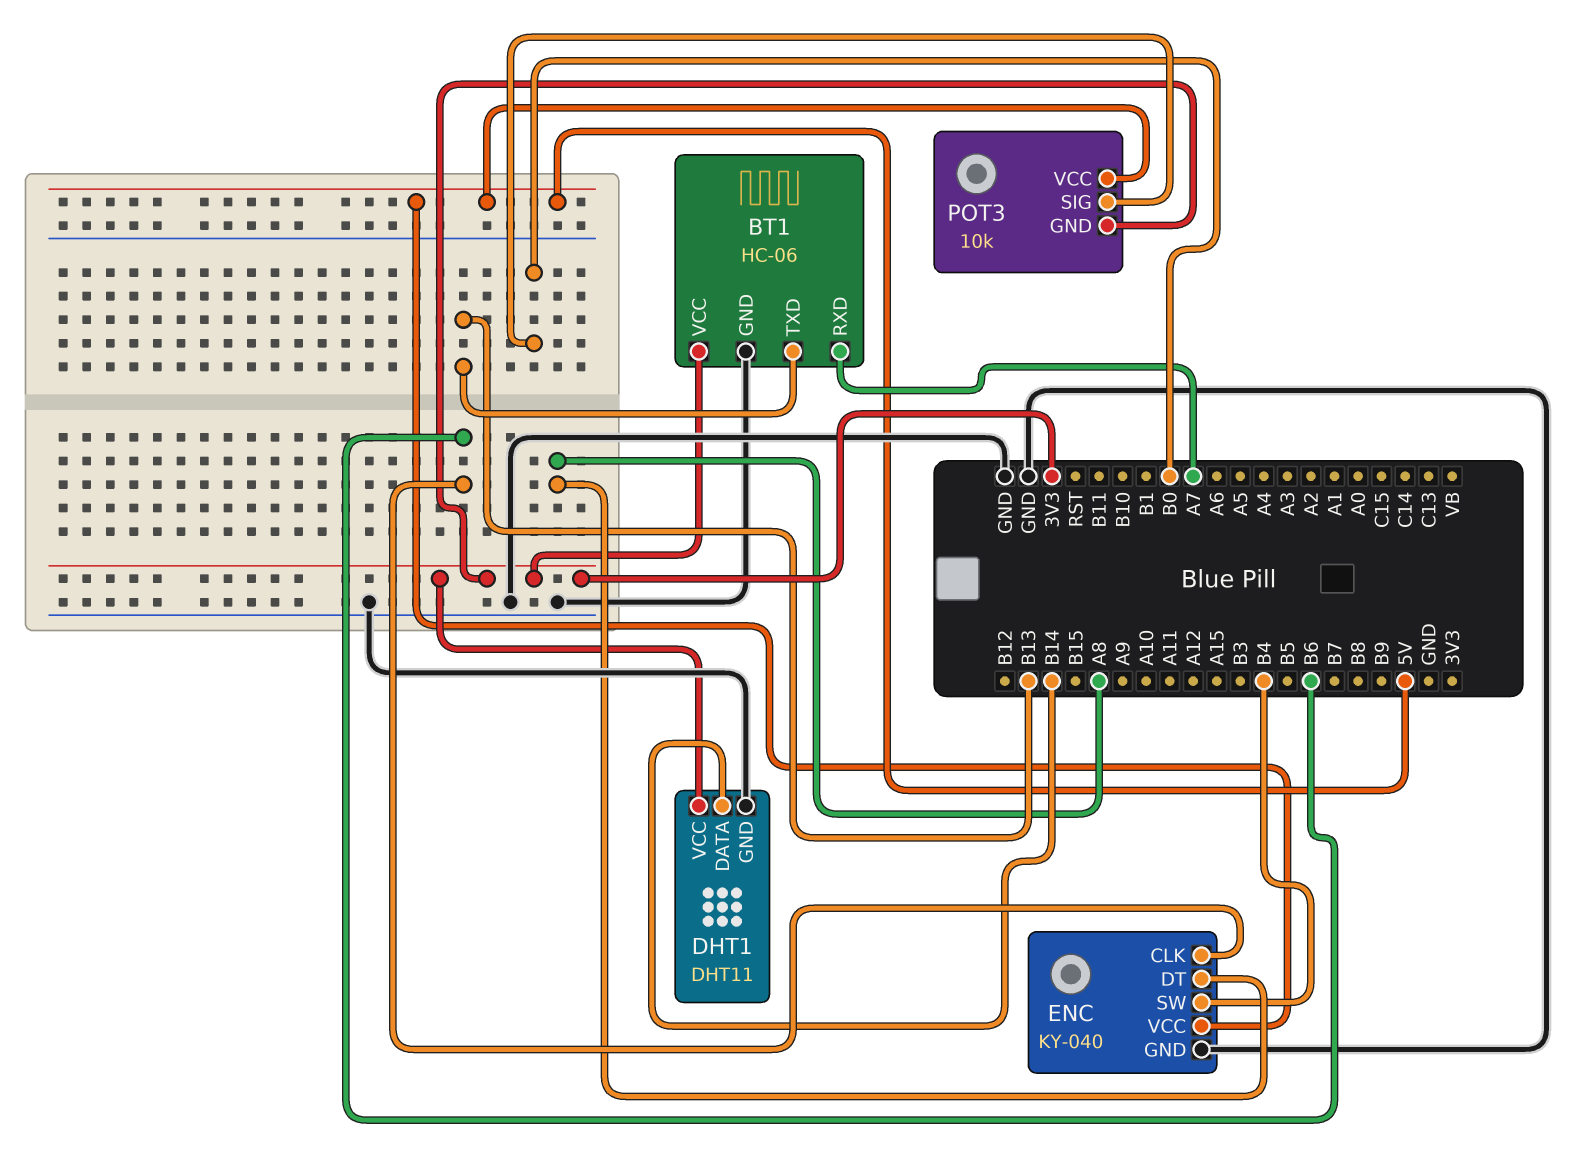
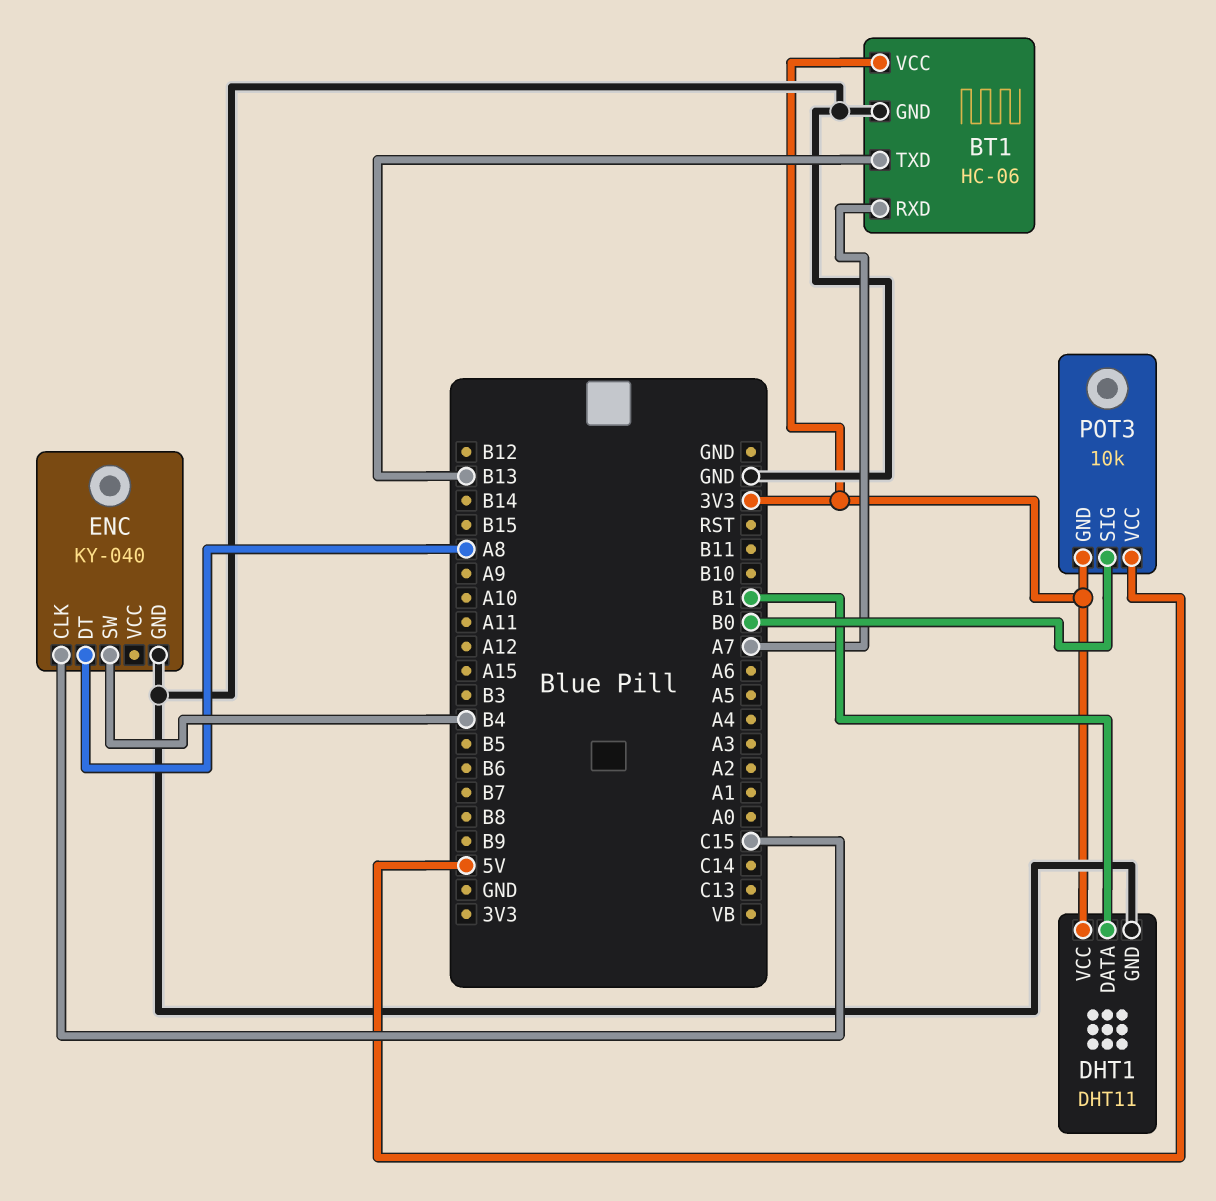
DHT1 pin DATA: B14 -> B1
ENC pin CLK: B6 -> C15
ENC pin VCC: 5V -> none

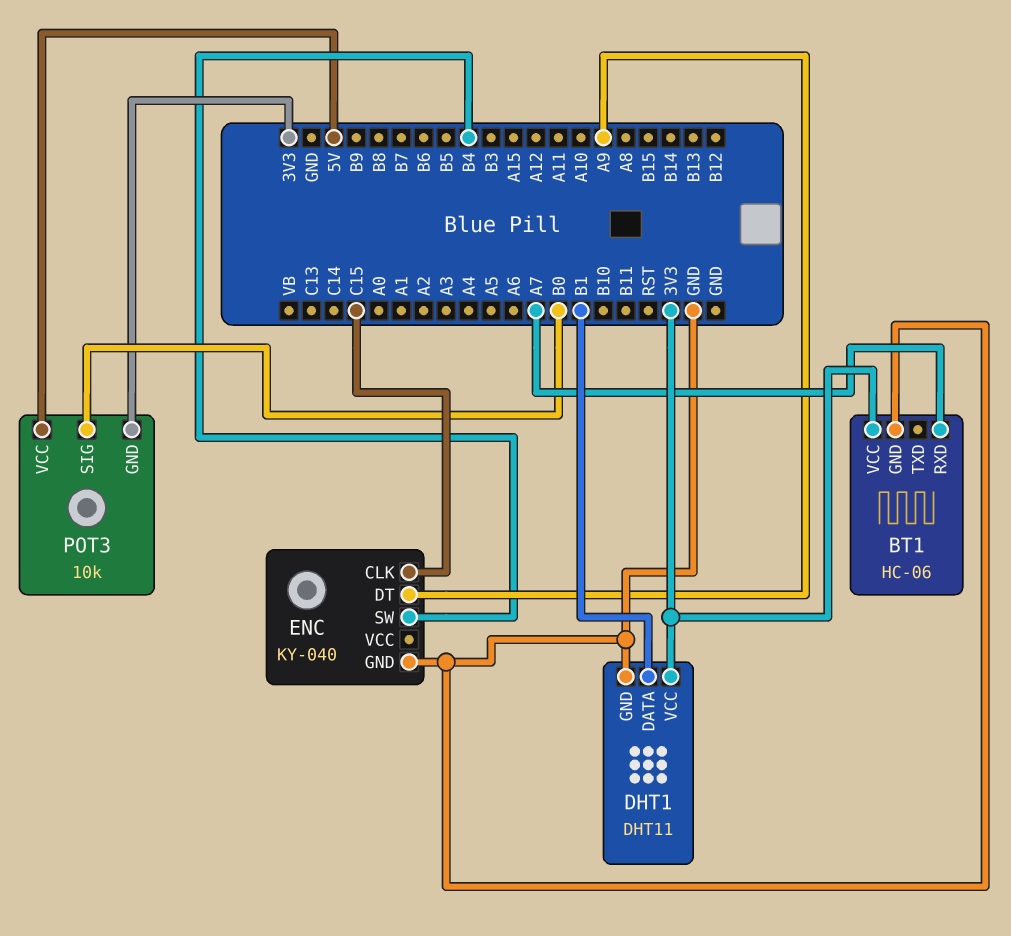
BT1 pin TXD: B13 -> none
ENC pin DT: A8 -> A9

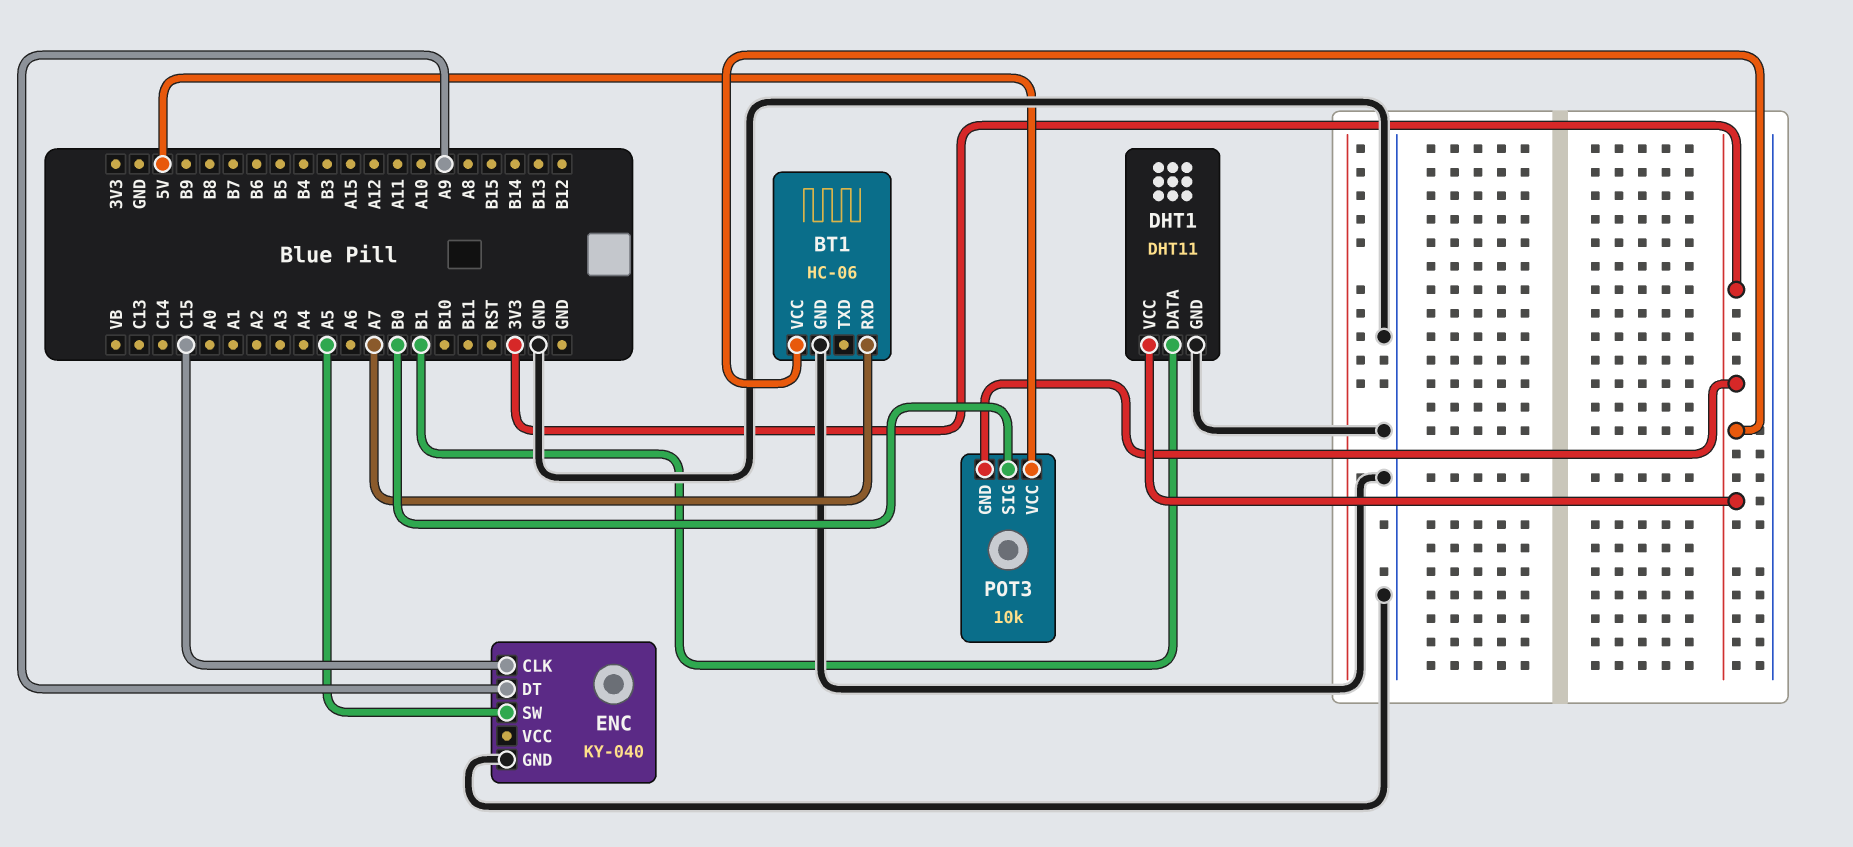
ENC pin SW: B4 -> A5

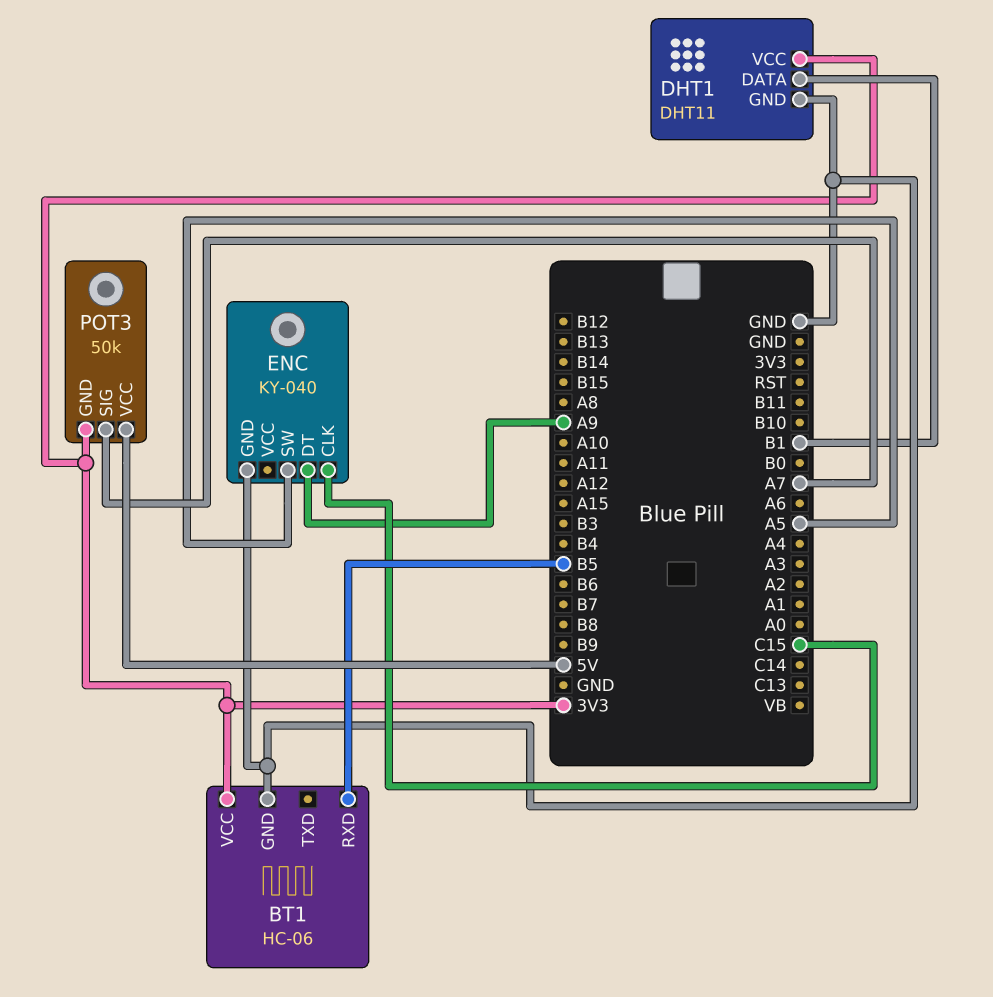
BT1 pin RXD: A7 -> B5
POT3: 10k -> 50k
POT3 pin SIG: B0 -> A7

